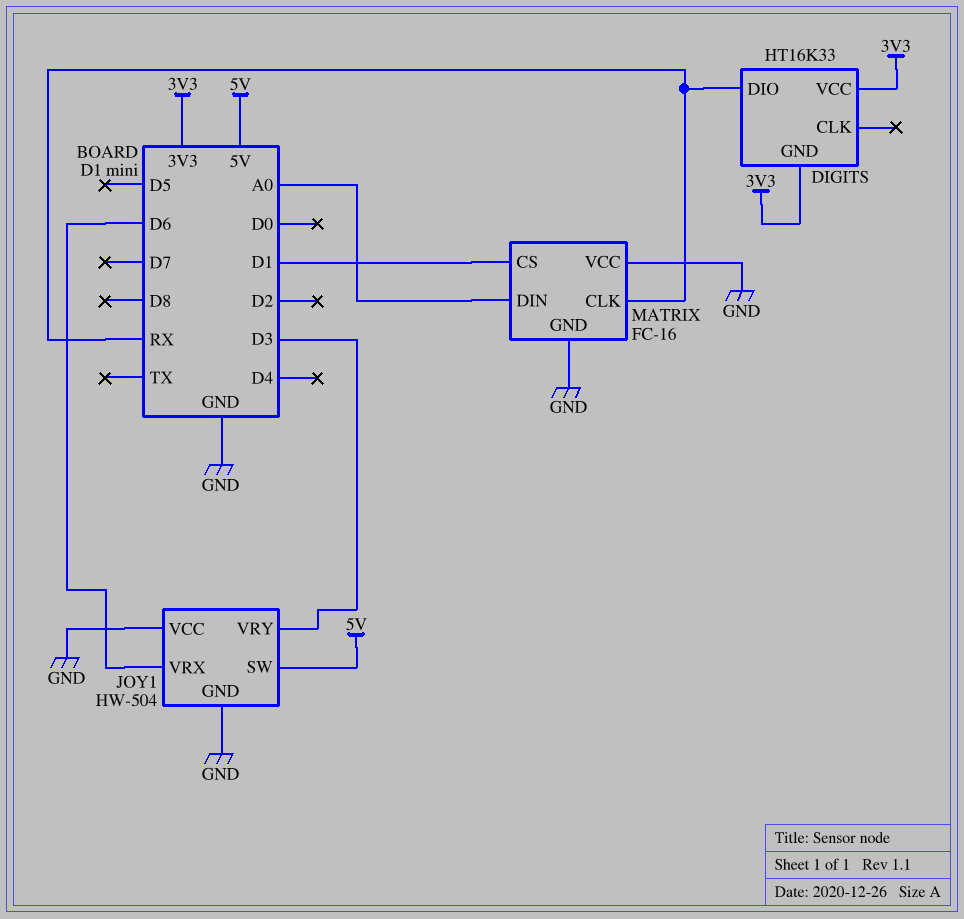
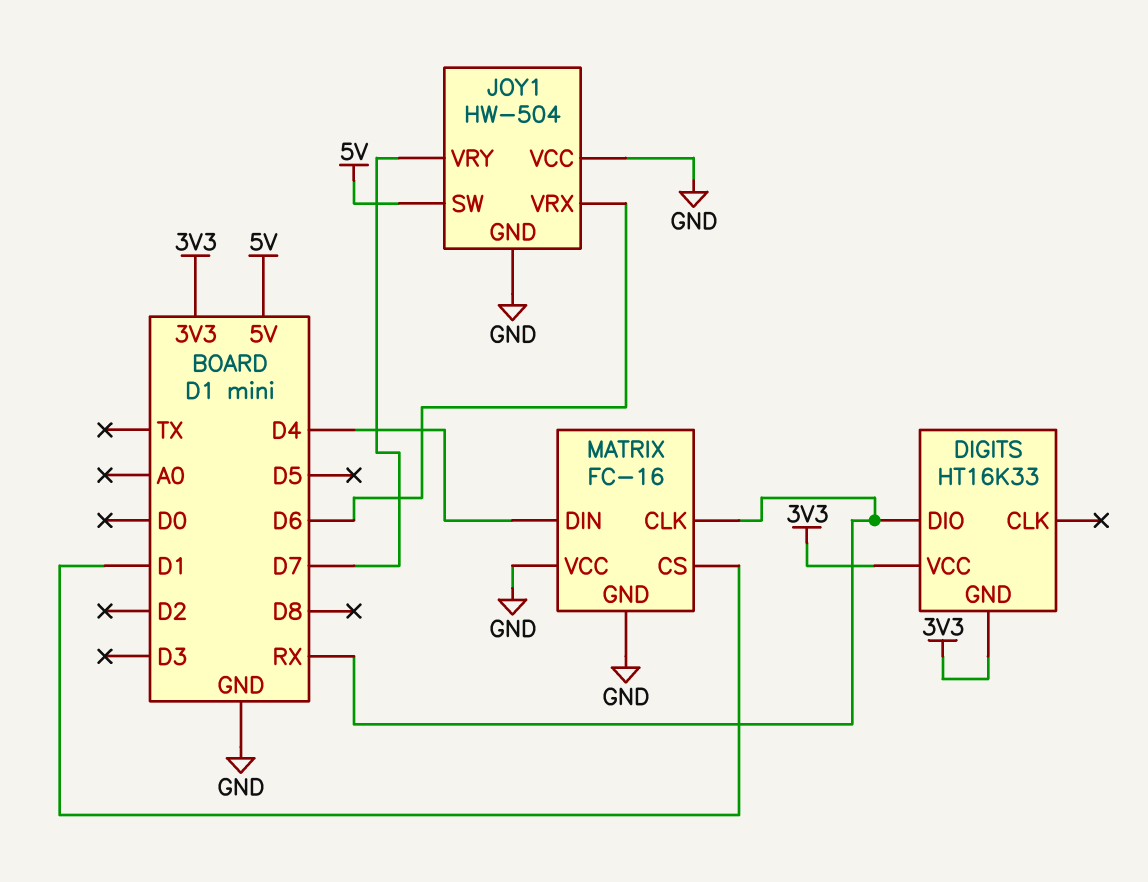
JOY1 pin VRY: D3 -> D7
MATRIX pin DIN: A0 -> D4

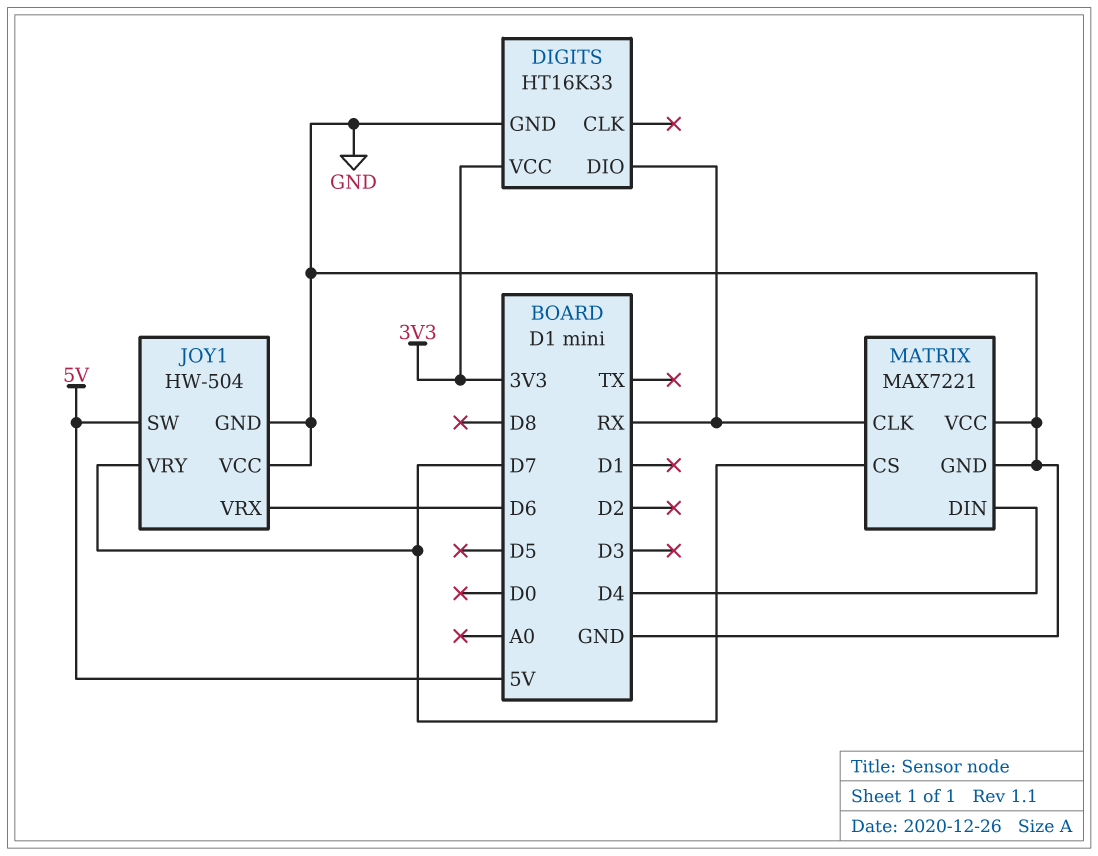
DIGITS pin GND: 3V3 -> GND
MATRIX: FC-16 -> MAX7221
MATRIX pin CS: D1 -> D7

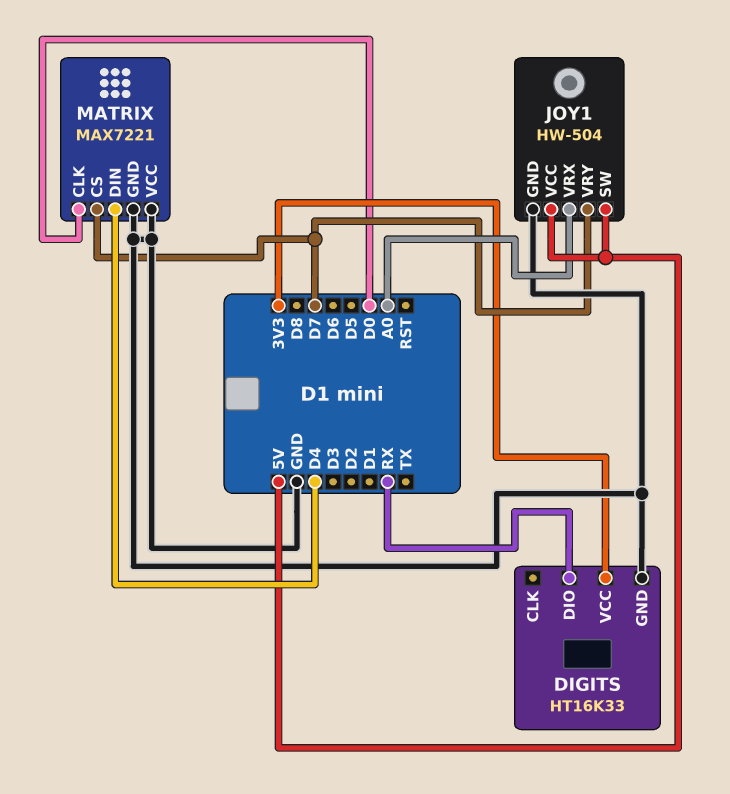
JOY1 pin VCC: GND -> 5V
JOY1 pin VRX: D6 -> A0
MATRIX pin CLK: RX -> D0

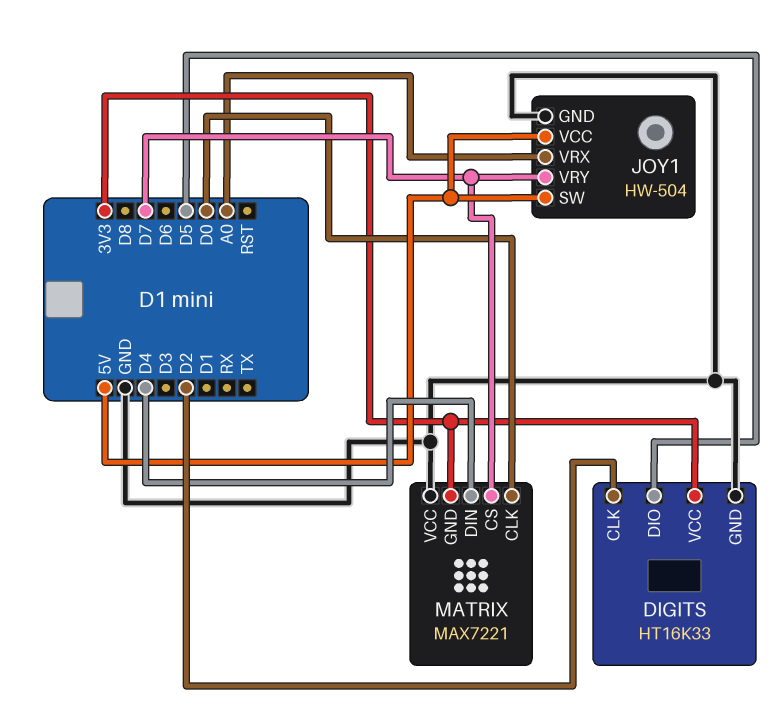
DIGITS pin CLK: none -> D2
DIGITS pin DIO: RX -> D5
MATRIX pin GND: GND -> 3V3

